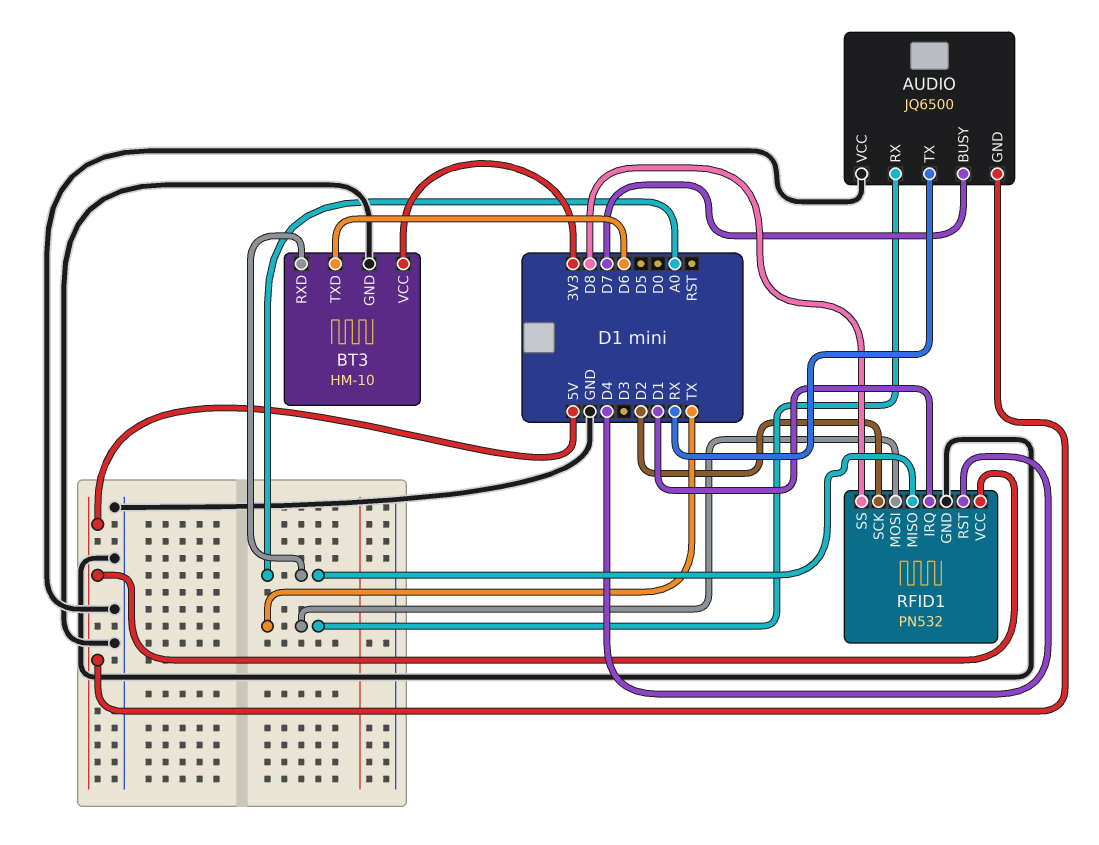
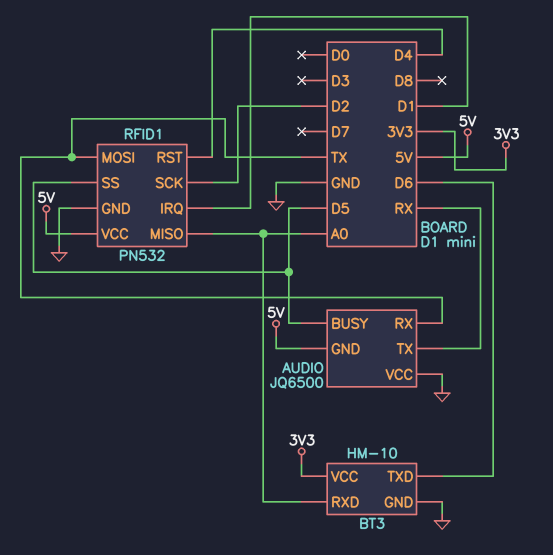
AUDIO pin BUSY: D7 -> D5
RFID1 pin SS: D8 -> D5

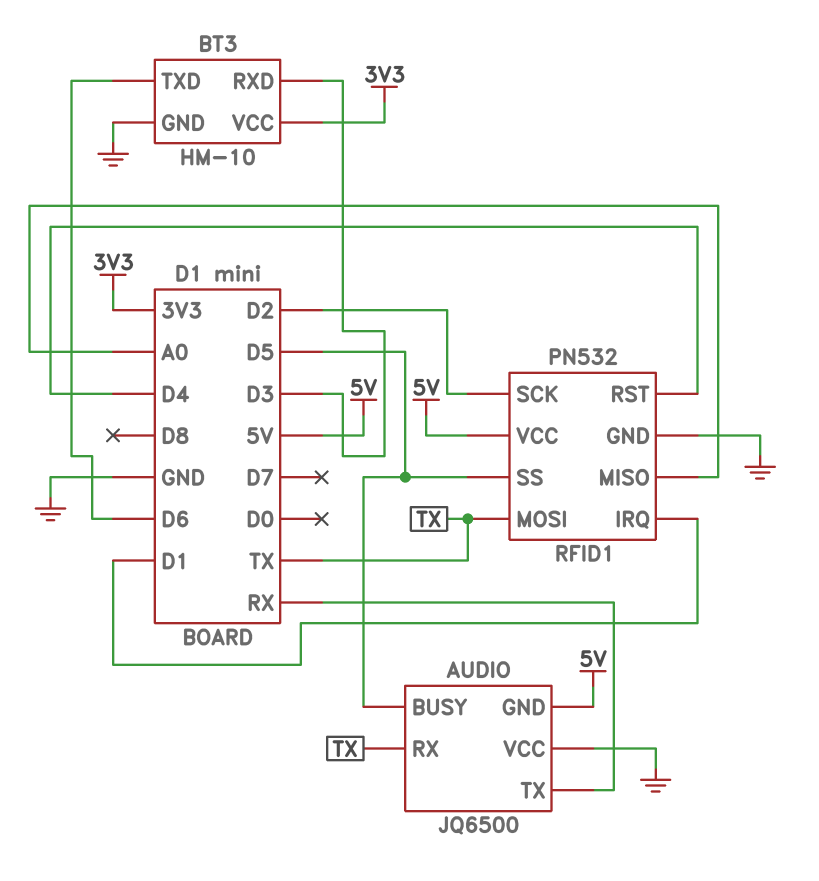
BT3 pin RXD: A0 -> D3

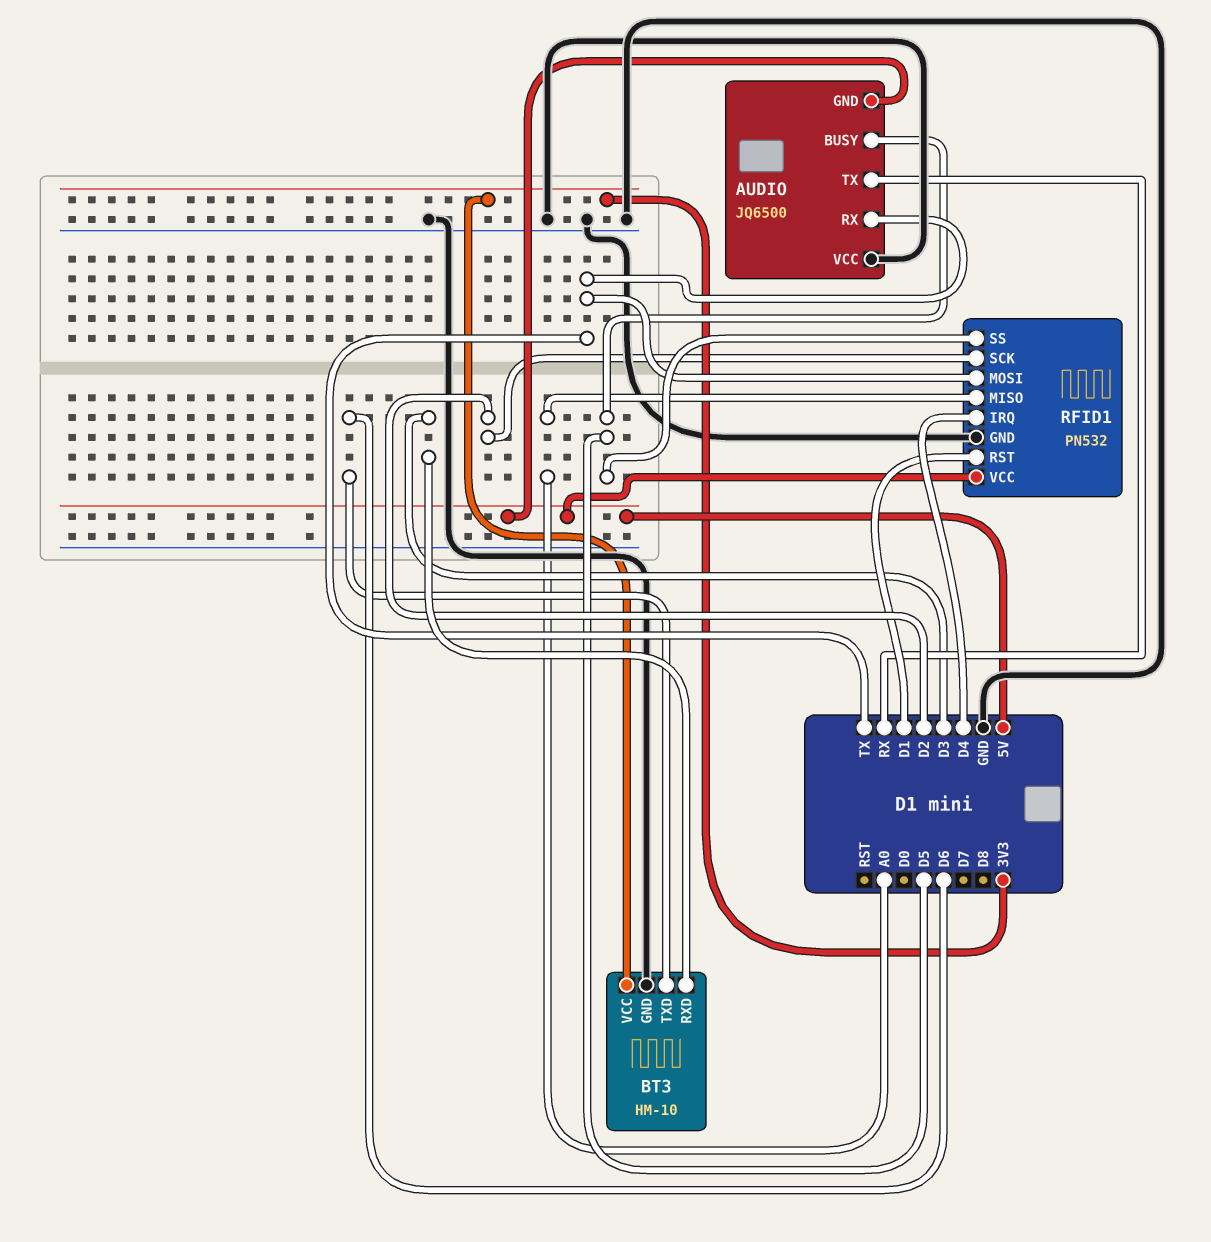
RFID1 pin IRQ: D1 -> D4
RFID1 pin RST: D4 -> D1

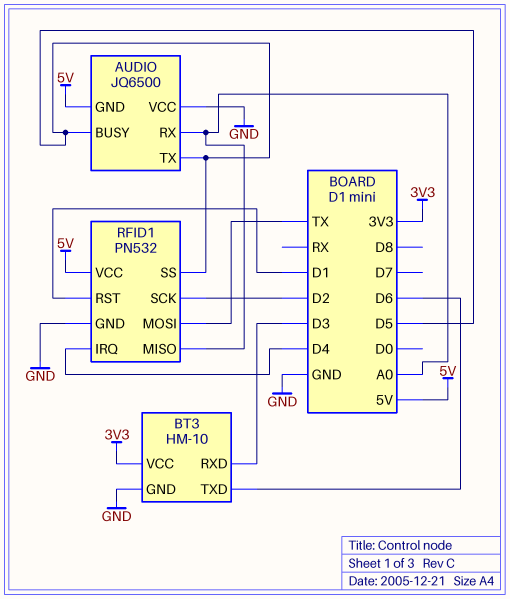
AUDIO pin RX: TX -> A0
AUDIO pin TX: RX -> D5

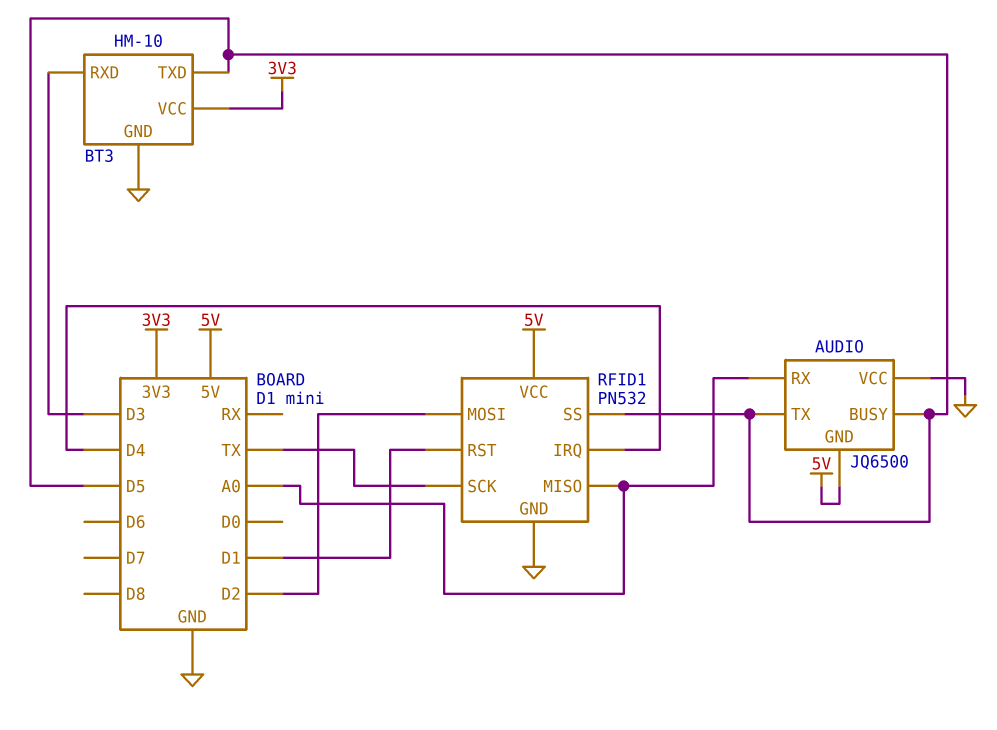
BT3 pin TXD: D6 -> D5
RFID1 pin MOSI: TX -> D2
RFID1 pin SCK: D2 -> TX

